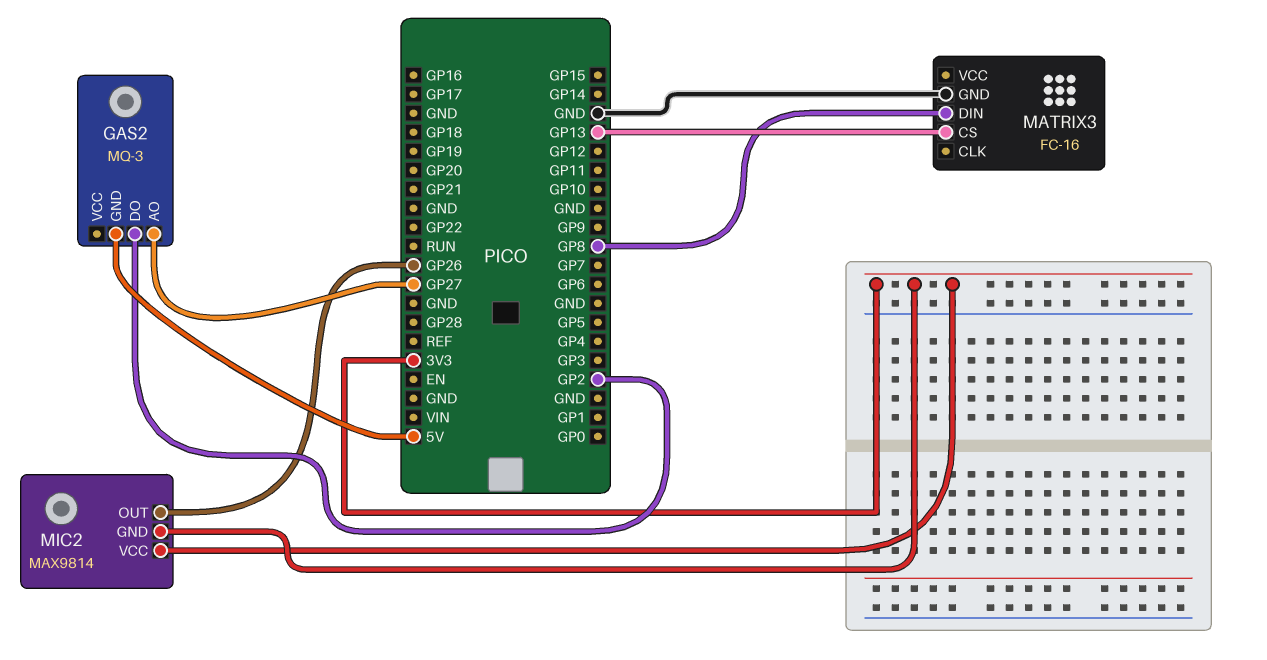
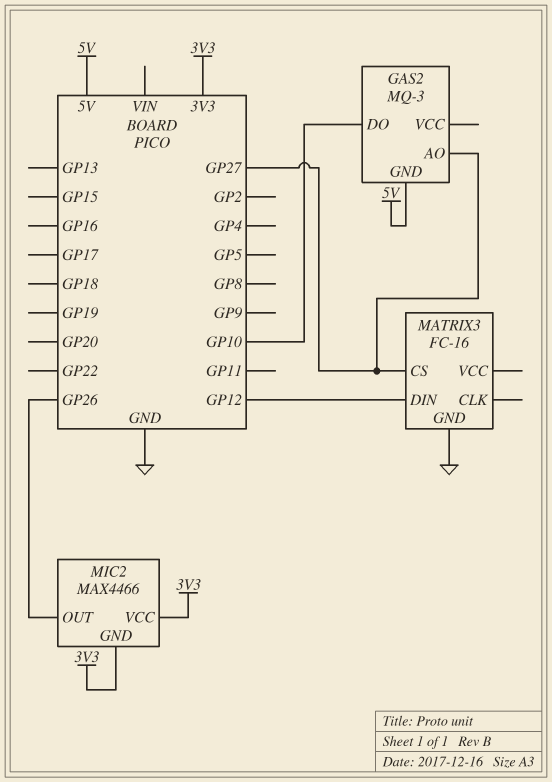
GAS2 pin DO: GP2 -> GP10
MATRIX3 pin CS: GP13 -> GP27
MATRIX3 pin DIN: GP8 -> GP12
MIC2: MAX9814 -> MAX4466

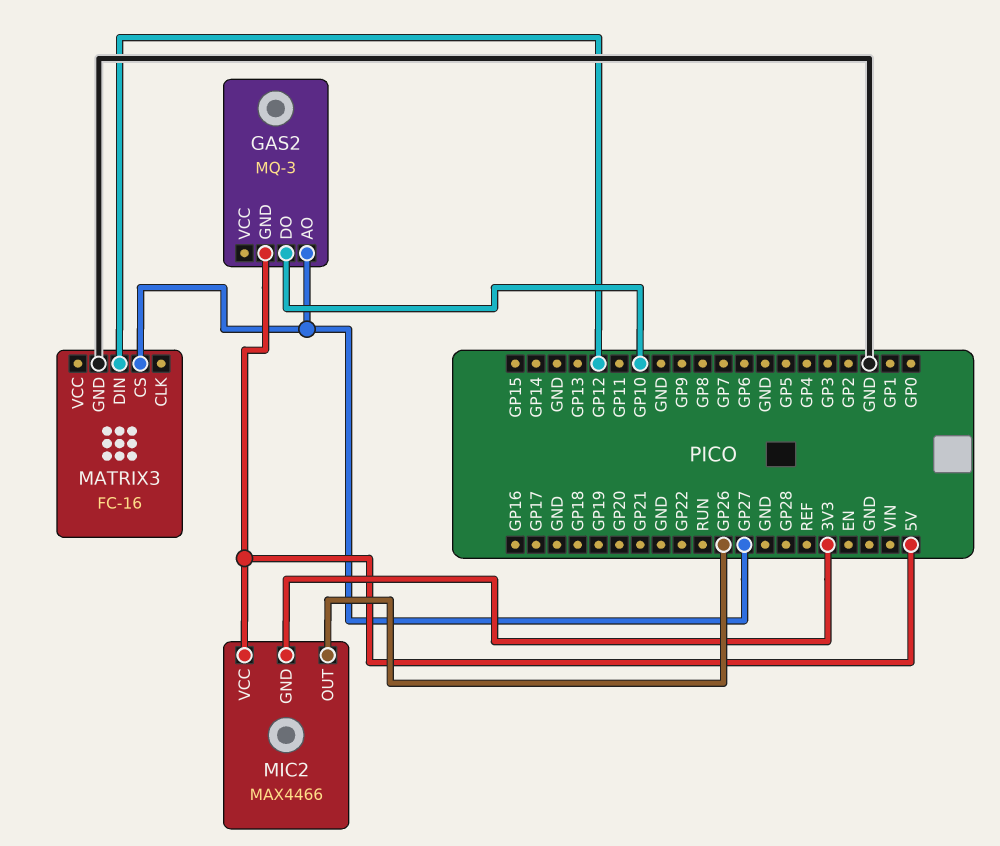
MIC2 pin VCC: 3V3 -> 5V

